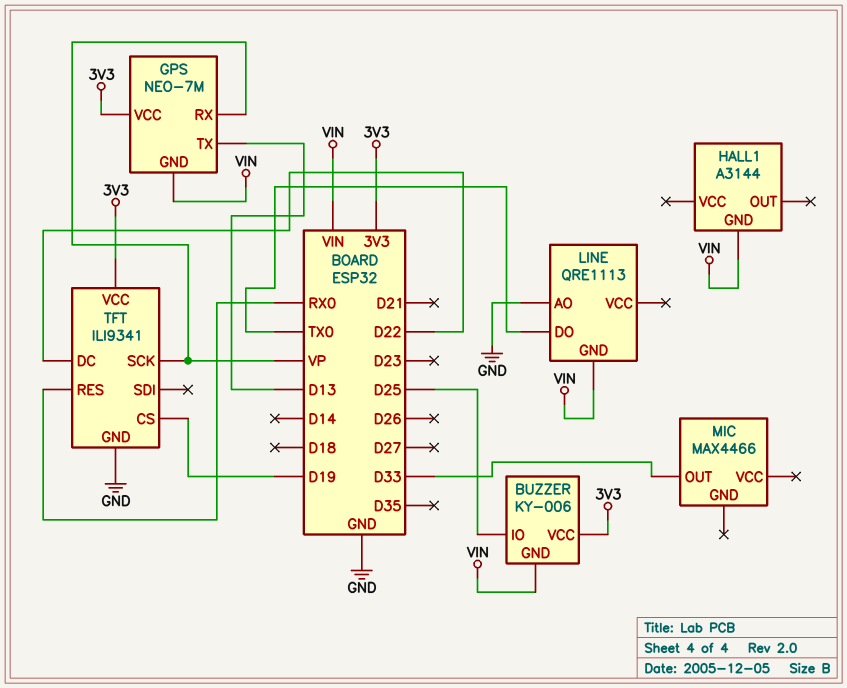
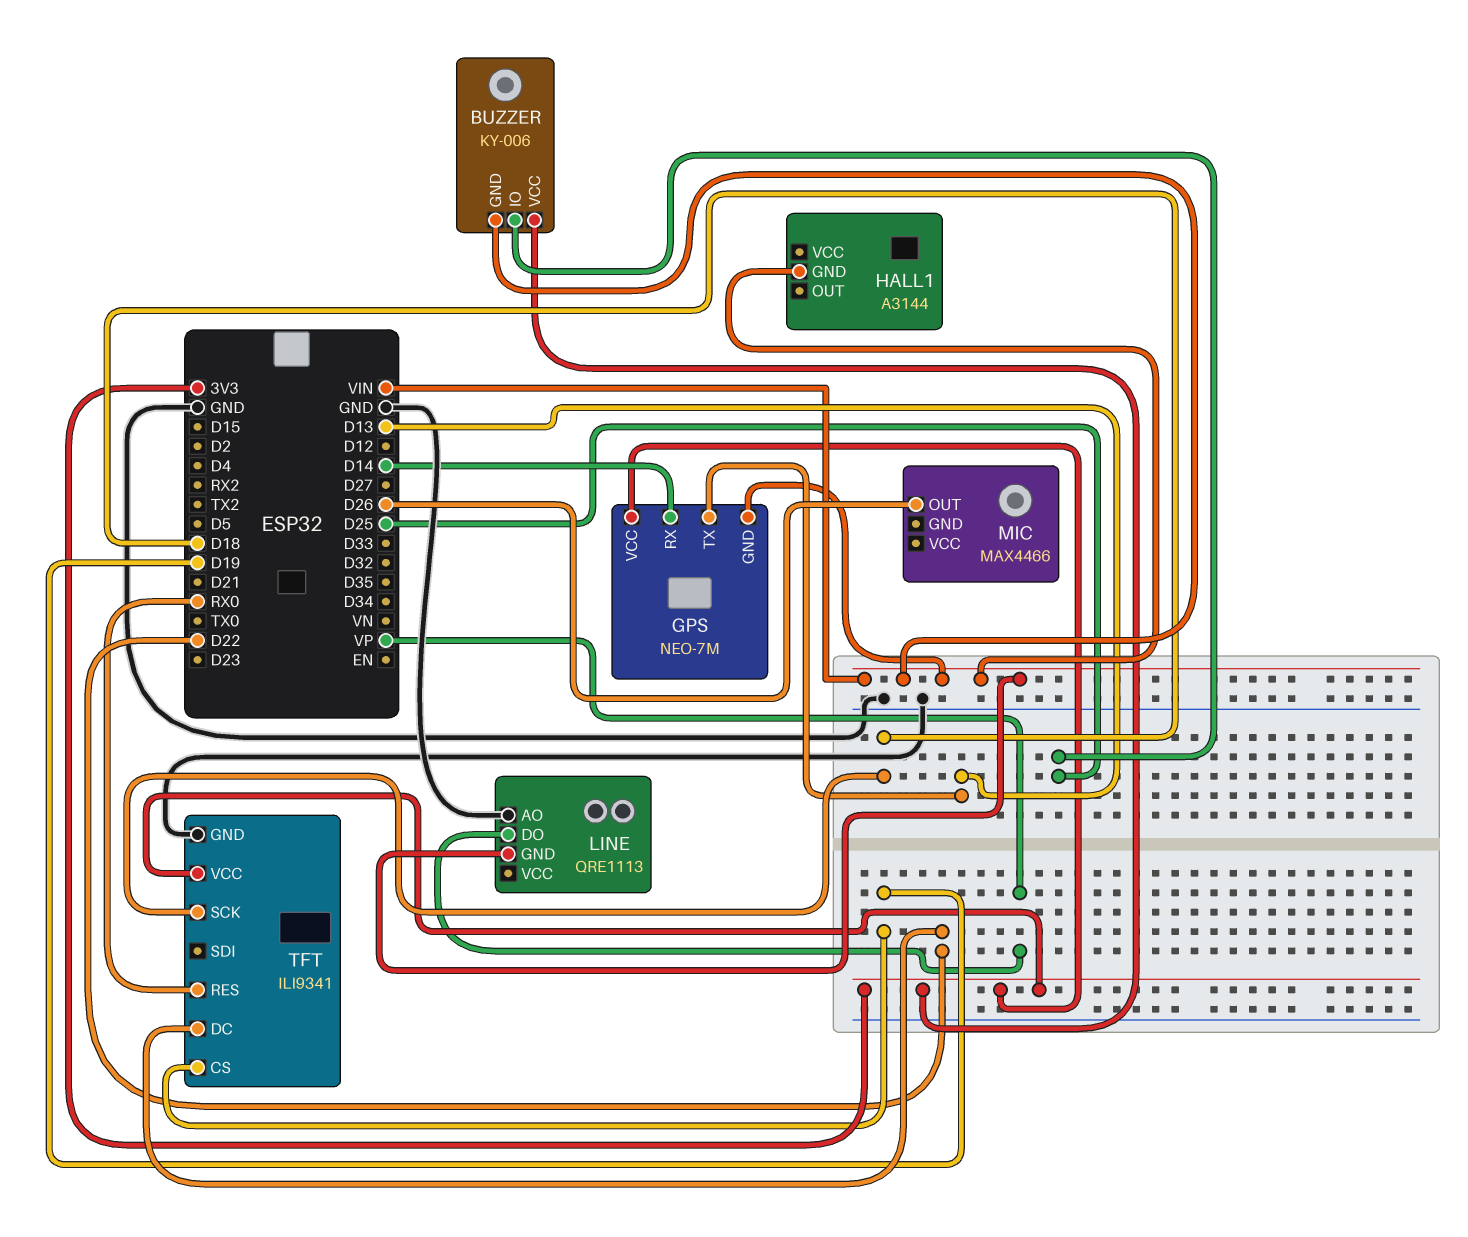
GPS pin RX: VP -> D14
LINE pin DO: TX0 -> VP
MIC pin OUT: D33 -> D26
TFT pin SCK: VP -> D18

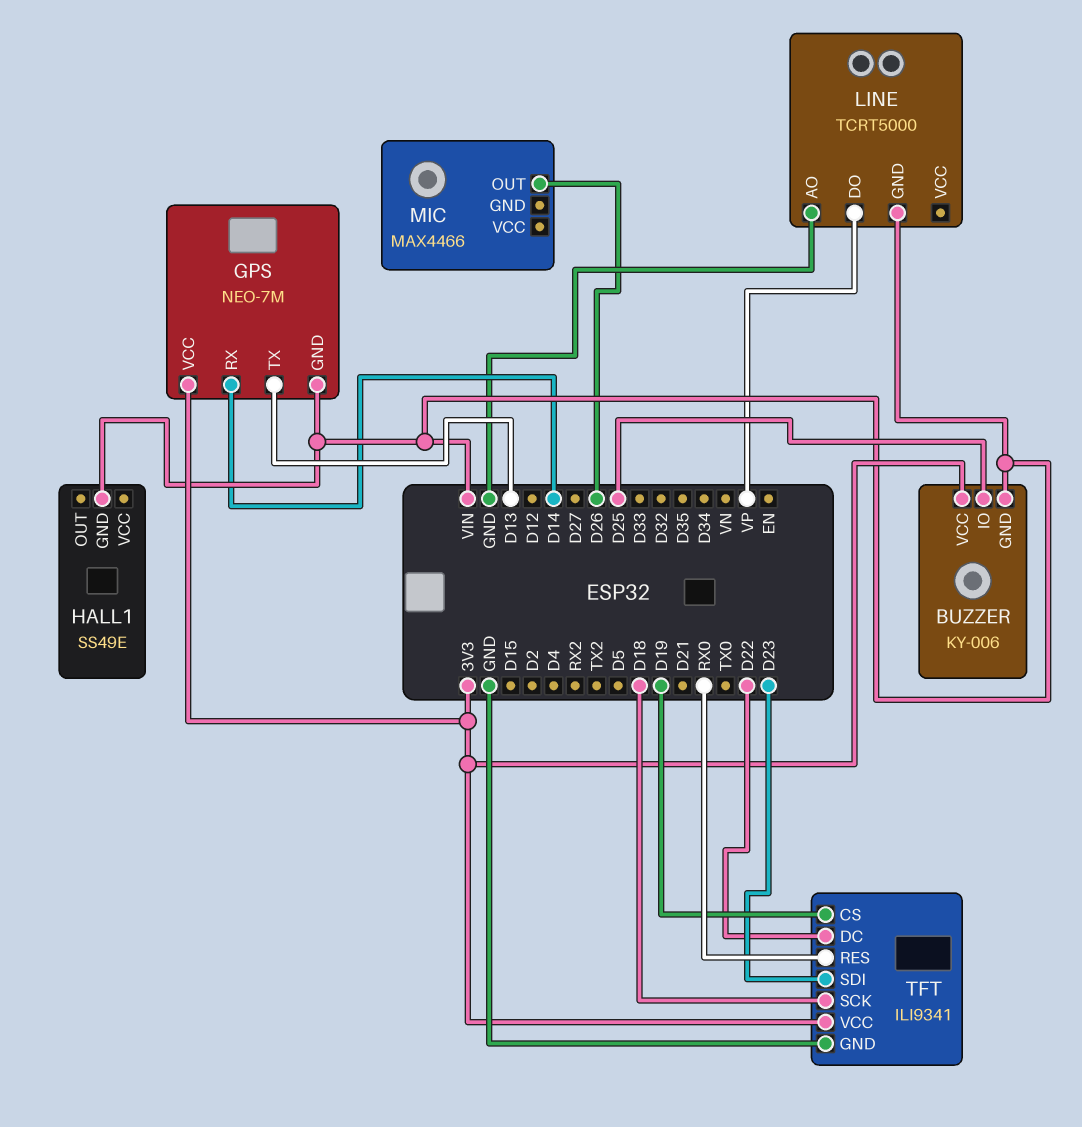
HALL1: A3144 -> SS49E
LINE: QRE1113 -> TCRT5000
TFT pin SDI: none -> D23

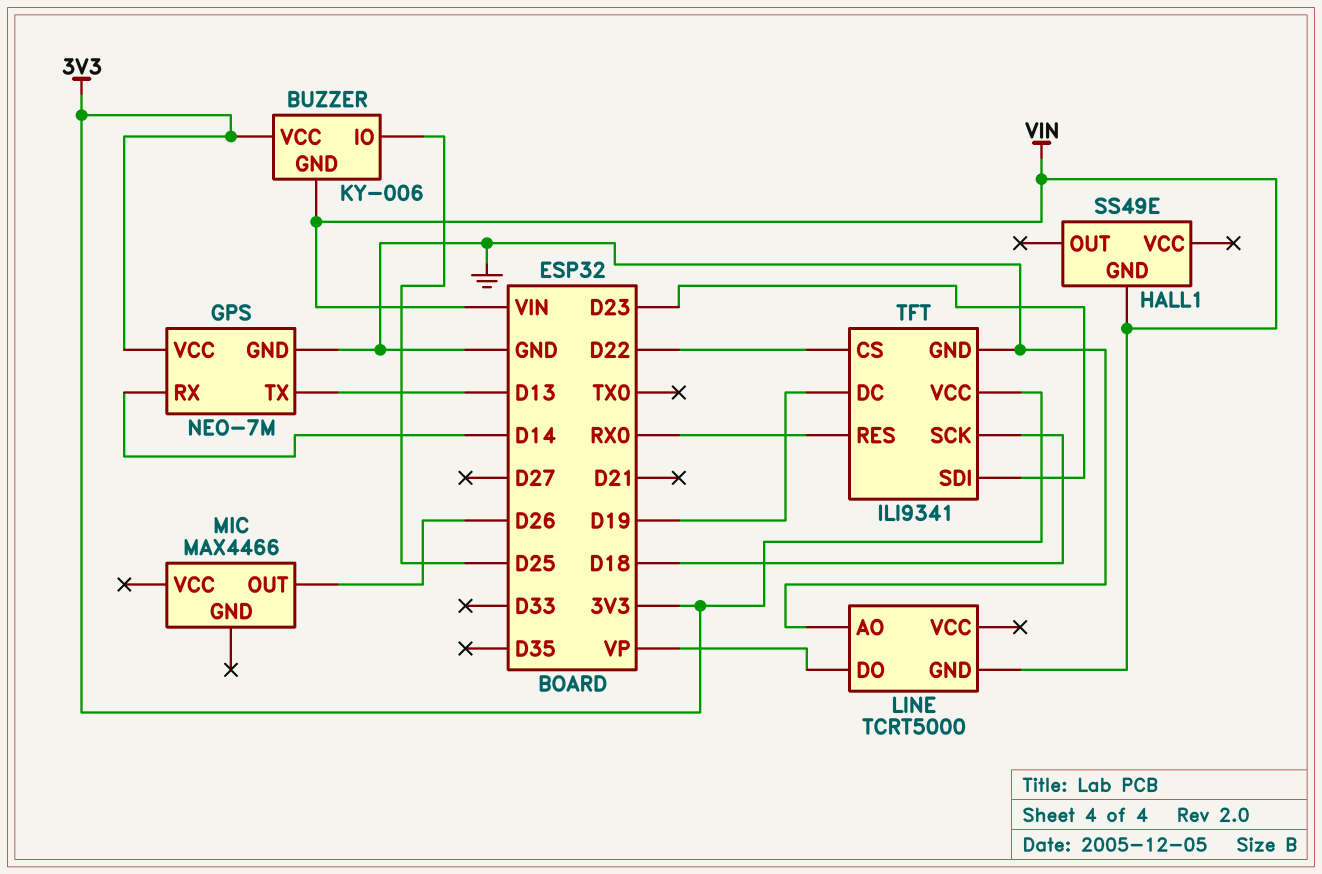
GPS pin GND: VIN -> GND
TFT pin CS: D19 -> D22
TFT pin DC: D22 -> D19

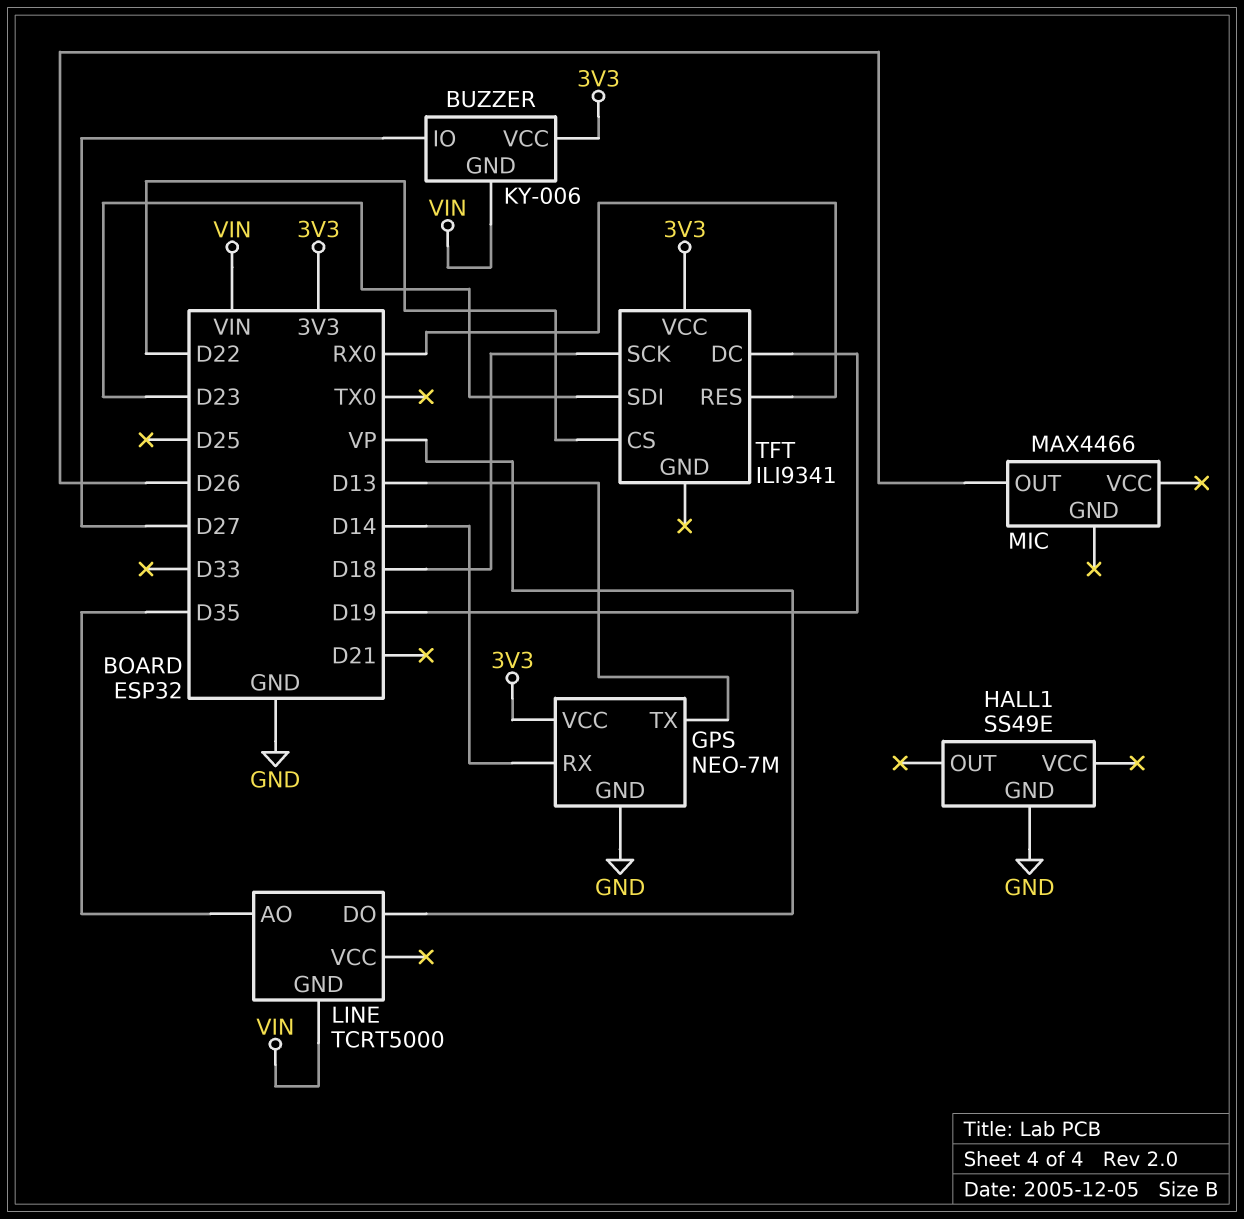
BUZZER pin IO: D25 -> D27
HALL1 pin GND: VIN -> GND
LINE pin AO: GND -> D35
TFT pin GND: GND -> none

